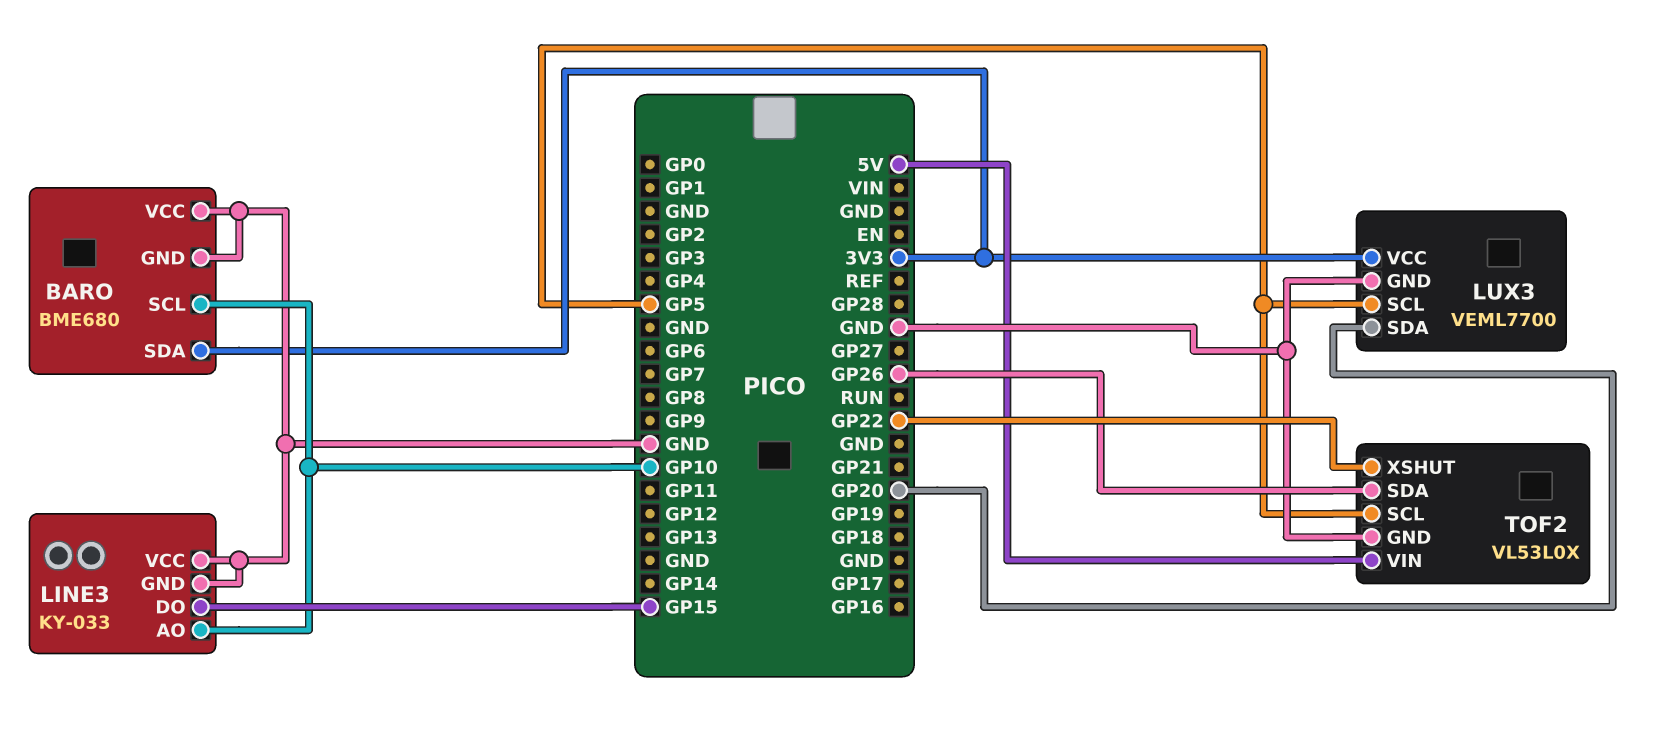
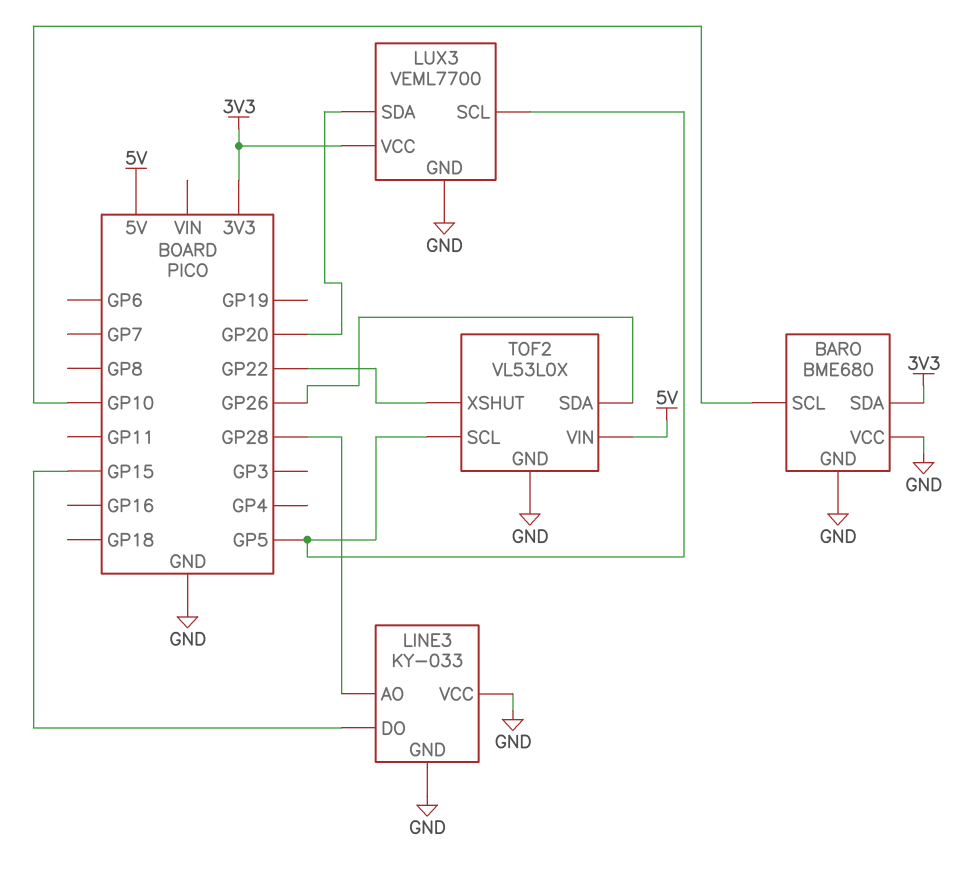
LINE3 pin AO: GP10 -> GP28

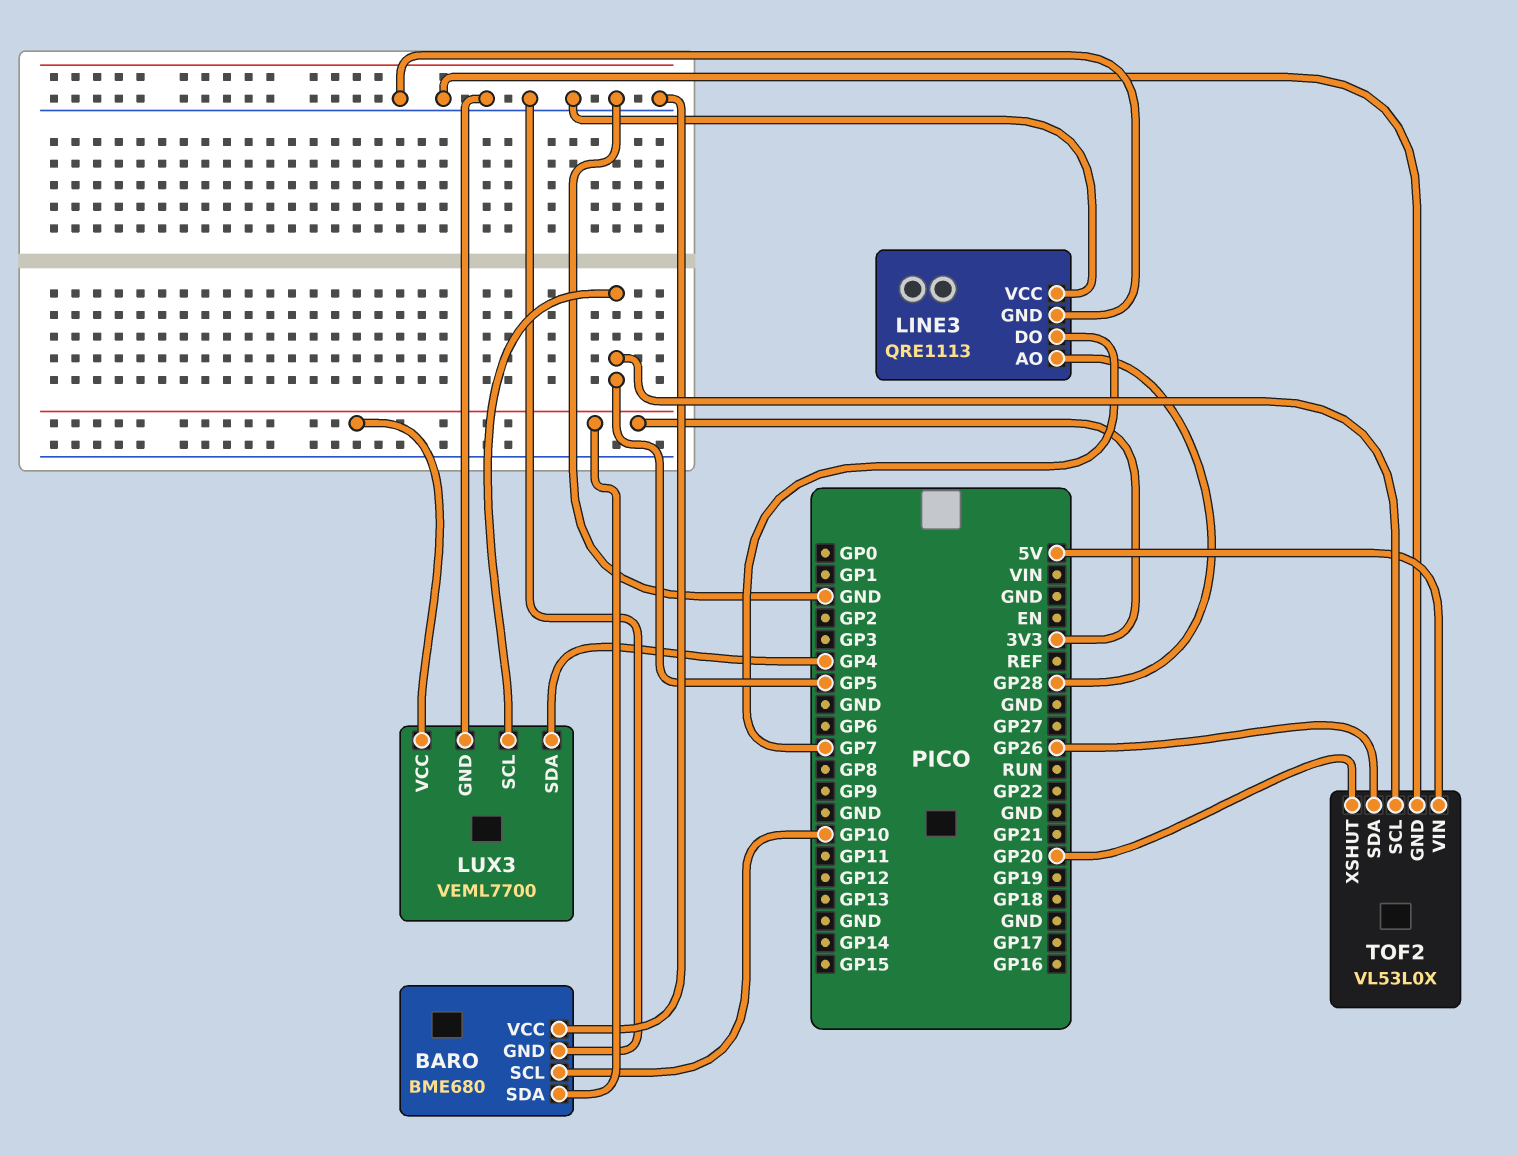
LINE3: KY-033 -> QRE1113
LINE3 pin DO: GP15 -> GP7
LUX3 pin SDA: GP20 -> GP4
TOF2 pin XSHUT: GP22 -> GP20

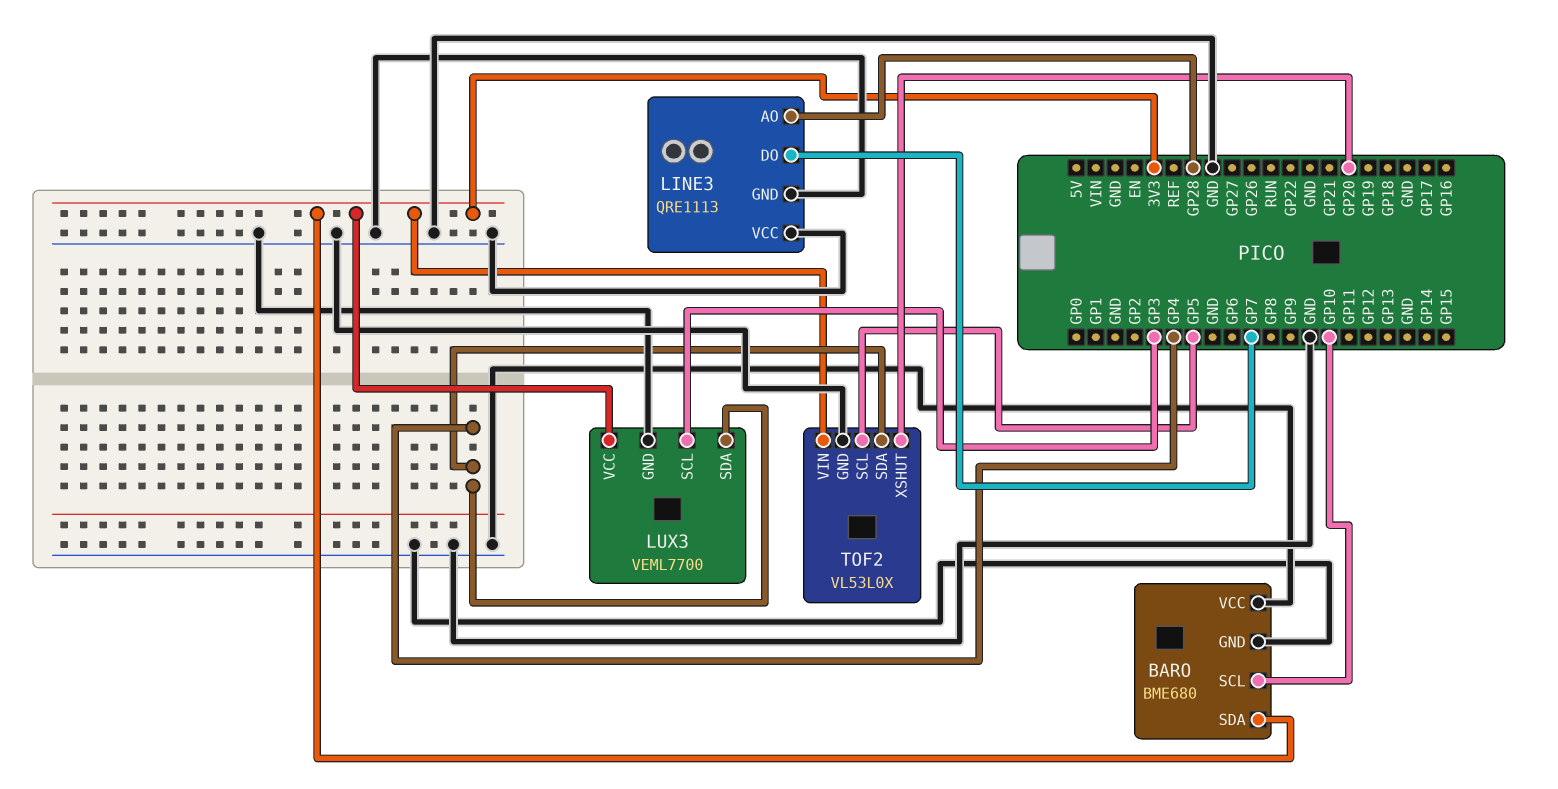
LUX3 pin SCL: GP5 -> GP3
TOF2 pin SDA: GP26 -> GP4
TOF2 pin VIN: 5V -> 3V3

